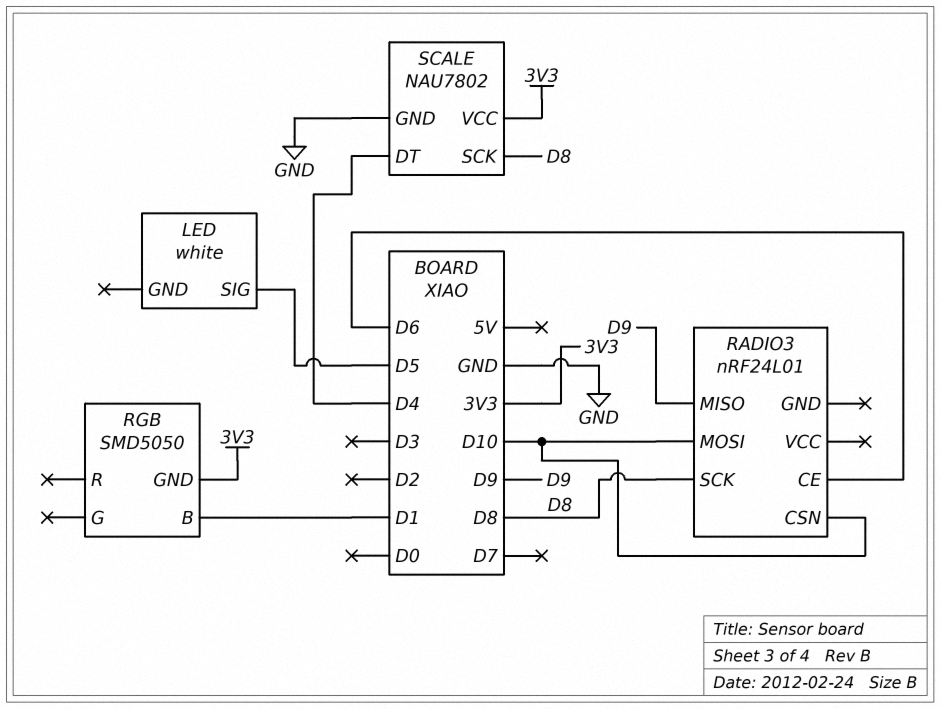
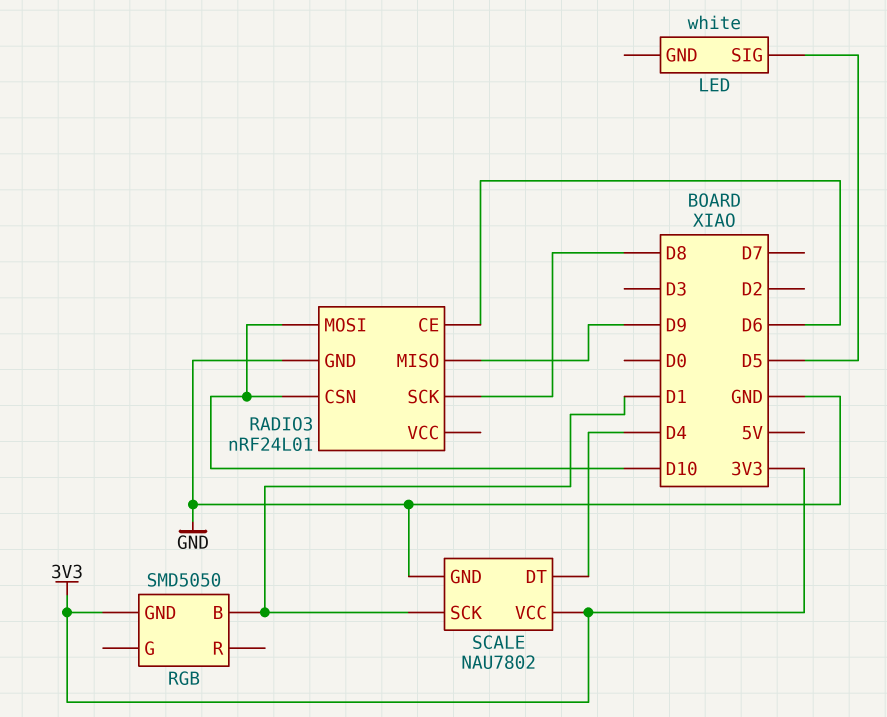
RADIO3 pin GND: none -> GND
SCALE pin SCK: D8 -> D1

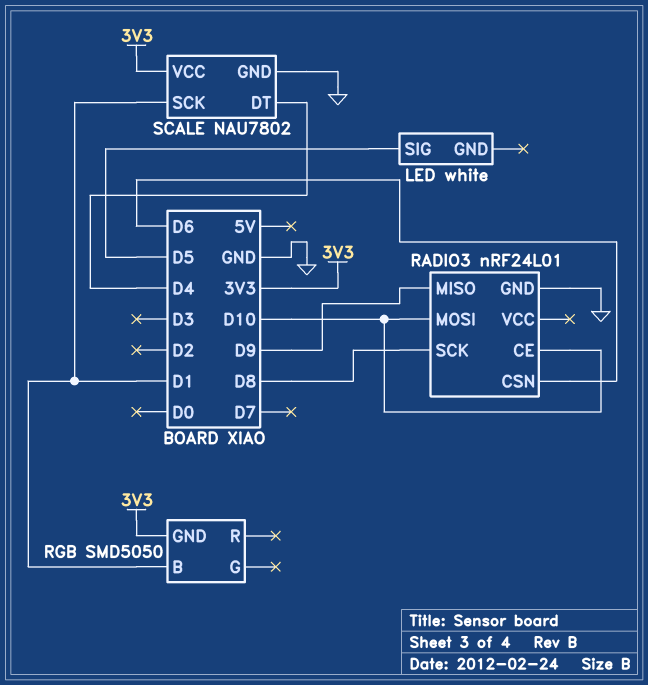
RADIO3 pin CE: D6 -> D10
RADIO3 pin CSN: D10 -> D6

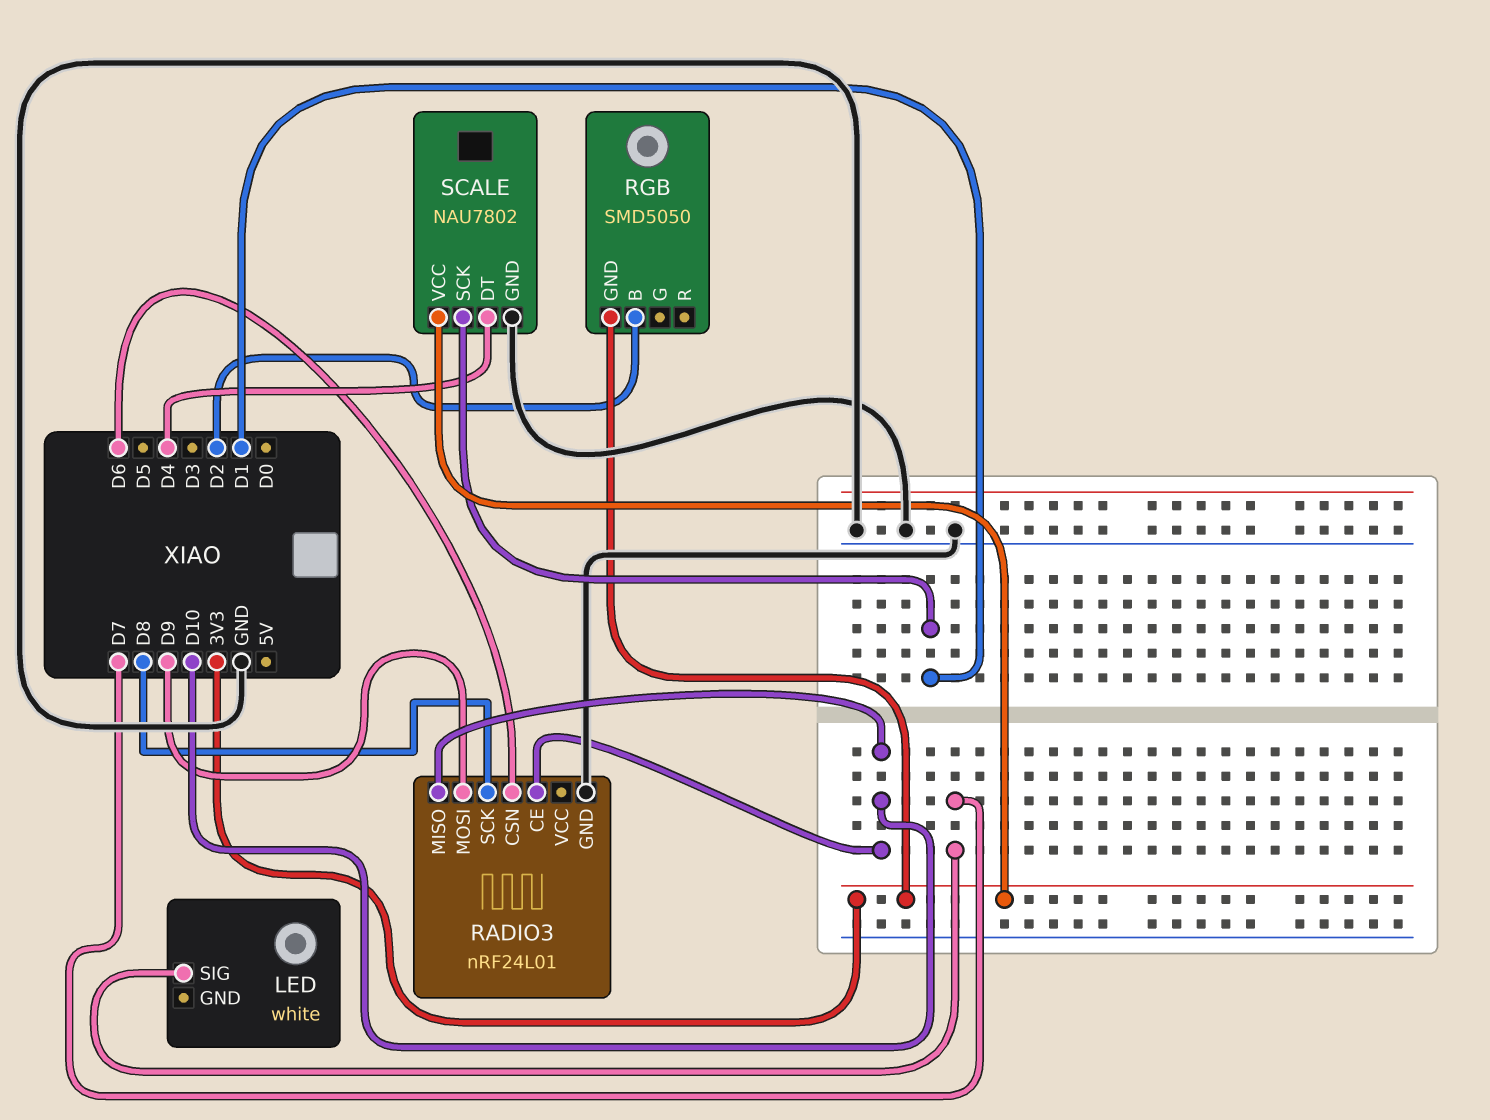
LED pin SIG: D5 -> D7
RADIO3 pin MISO: D9 -> D10
RADIO3 pin MOSI: D10 -> D9
RGB pin B: D1 -> D2

